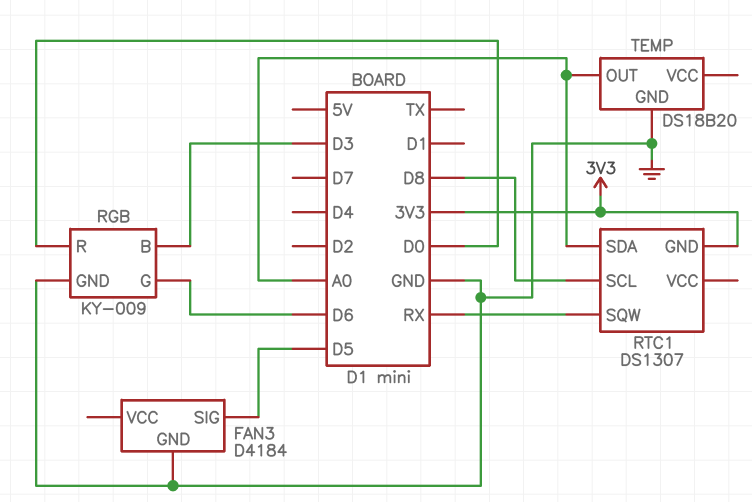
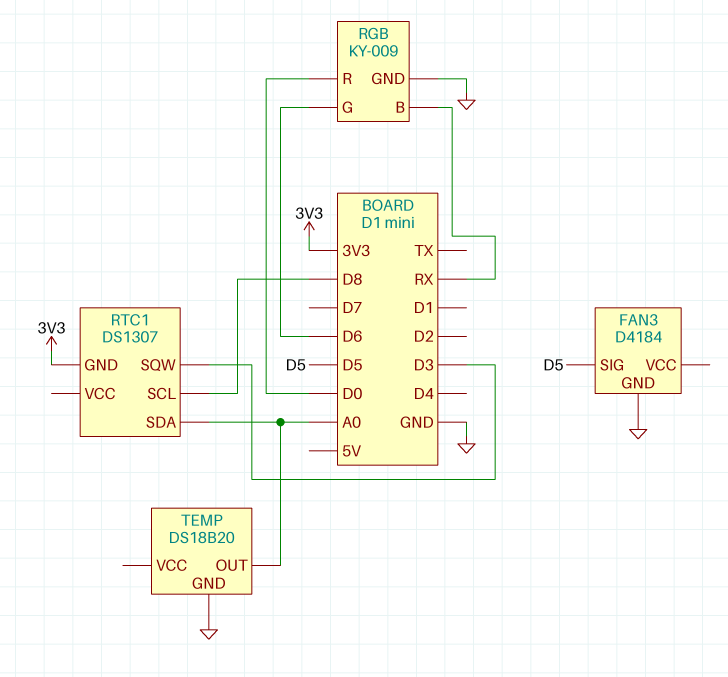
RGB pin B: D3 -> RX
RTC1 pin SQW: RX -> D3

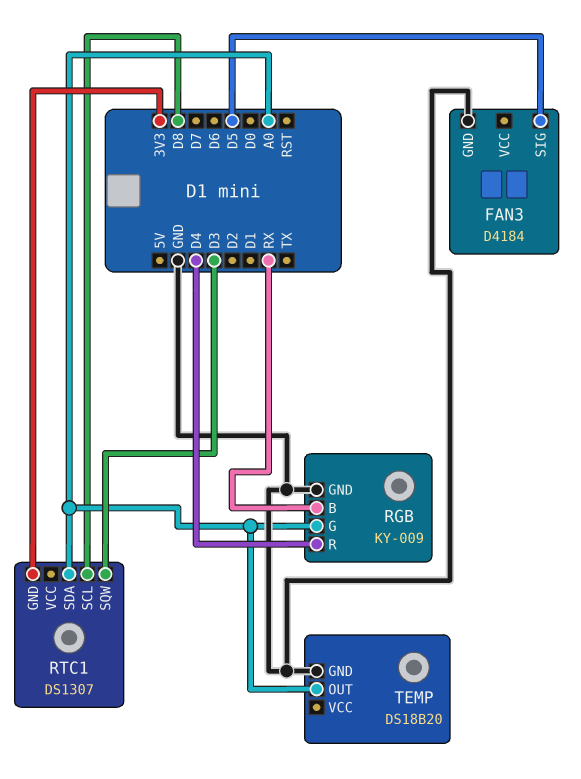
RGB pin G: D6 -> A0
RGB pin R: D0 -> D4

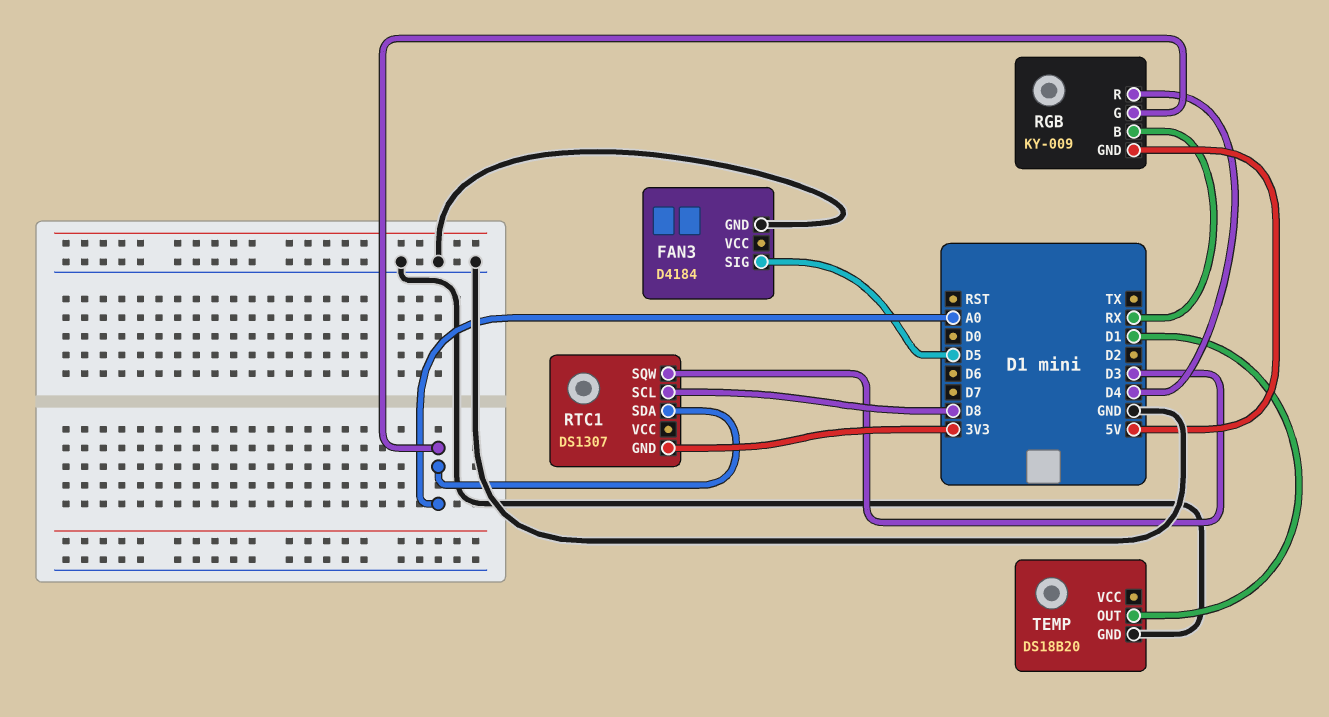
RGB pin GND: GND -> 5V
TEMP pin OUT: A0 -> D1

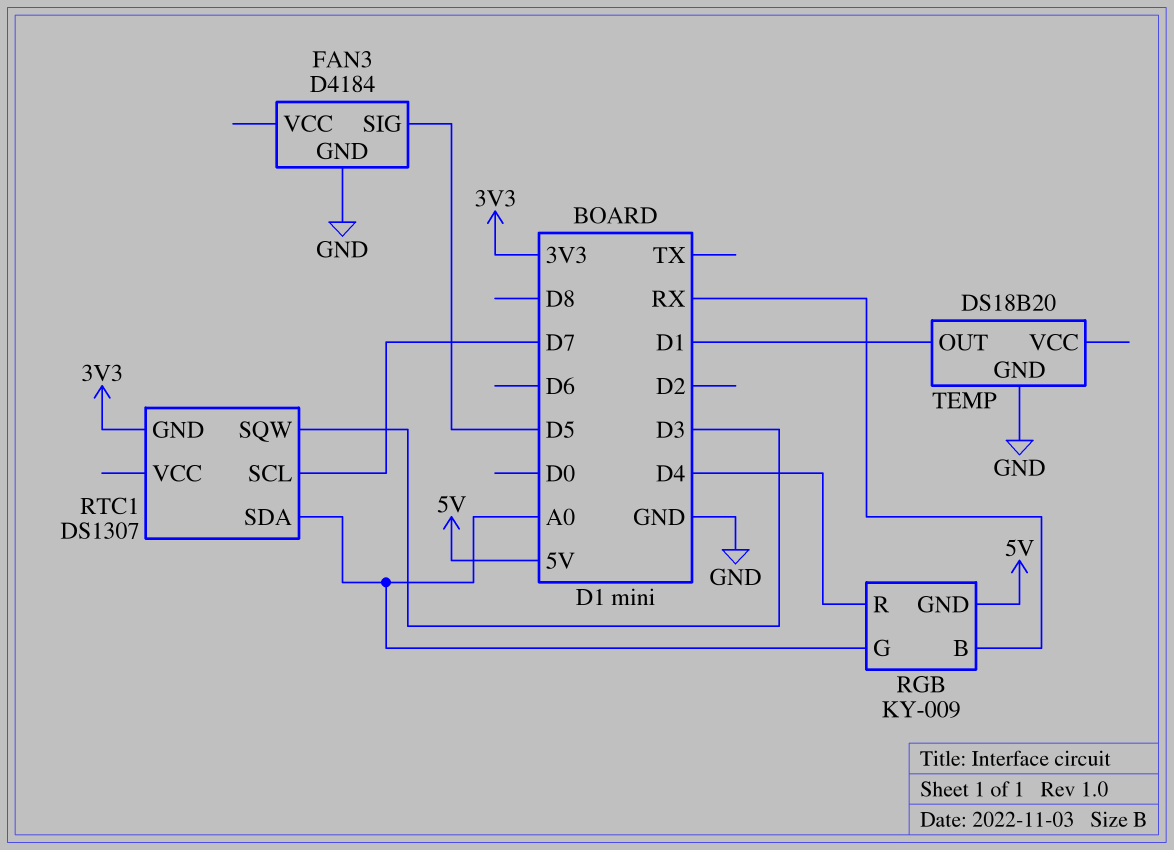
RTC1 pin SCL: D8 -> D7

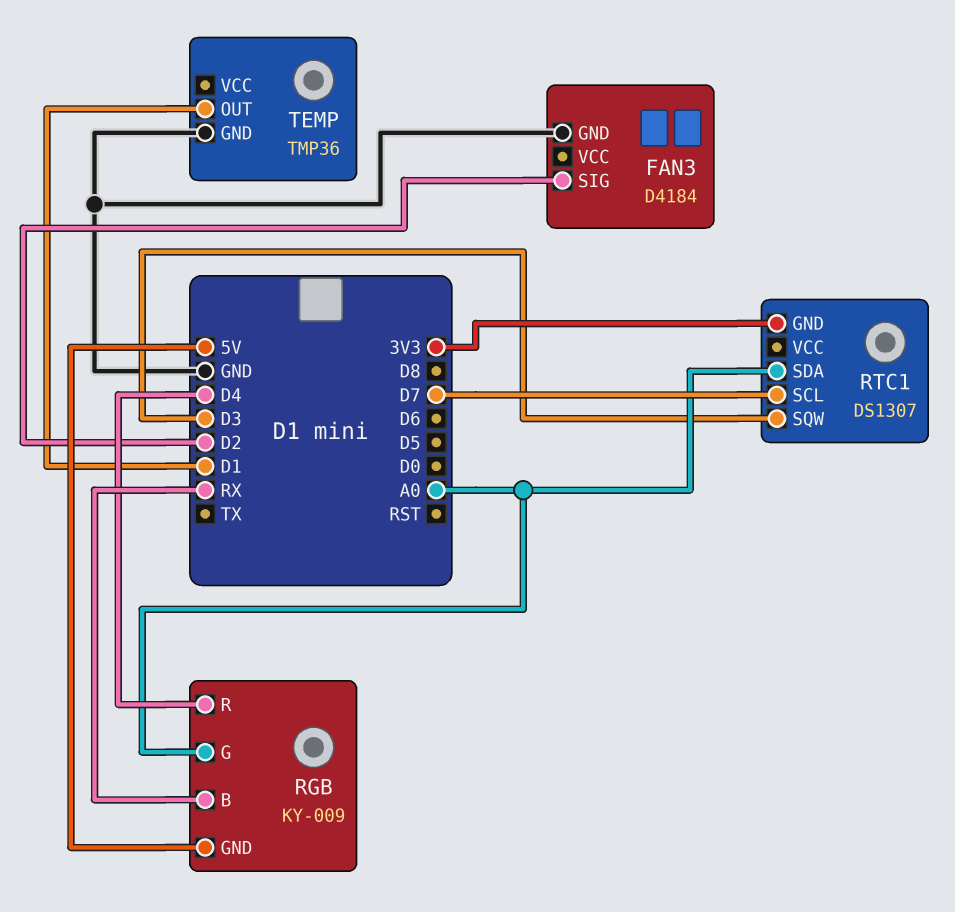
FAN3 pin SIG: D5 -> D2
TEMP: DS18B20 -> TMP36

